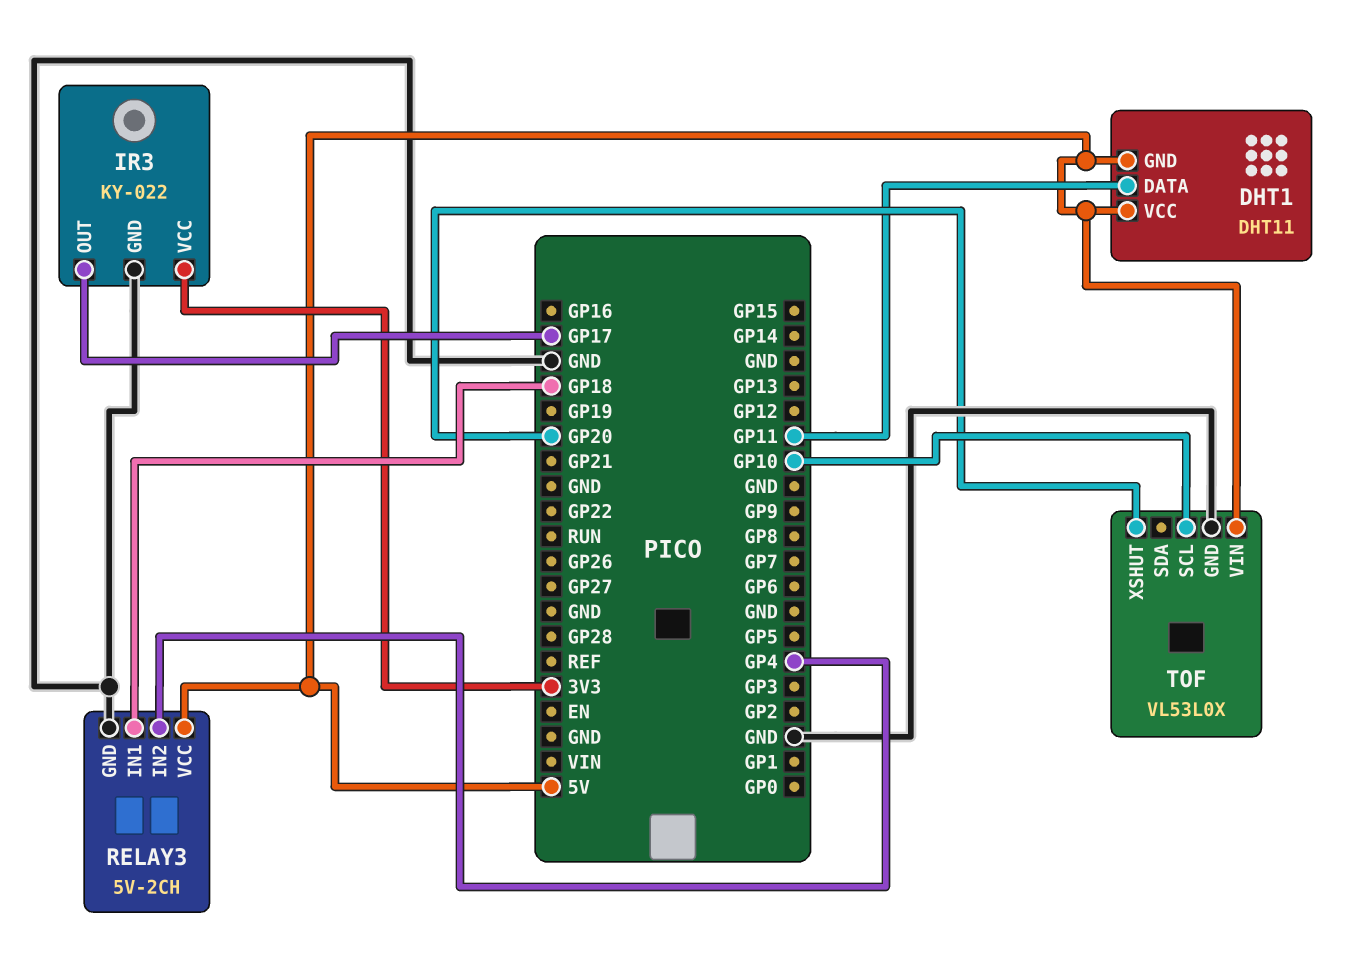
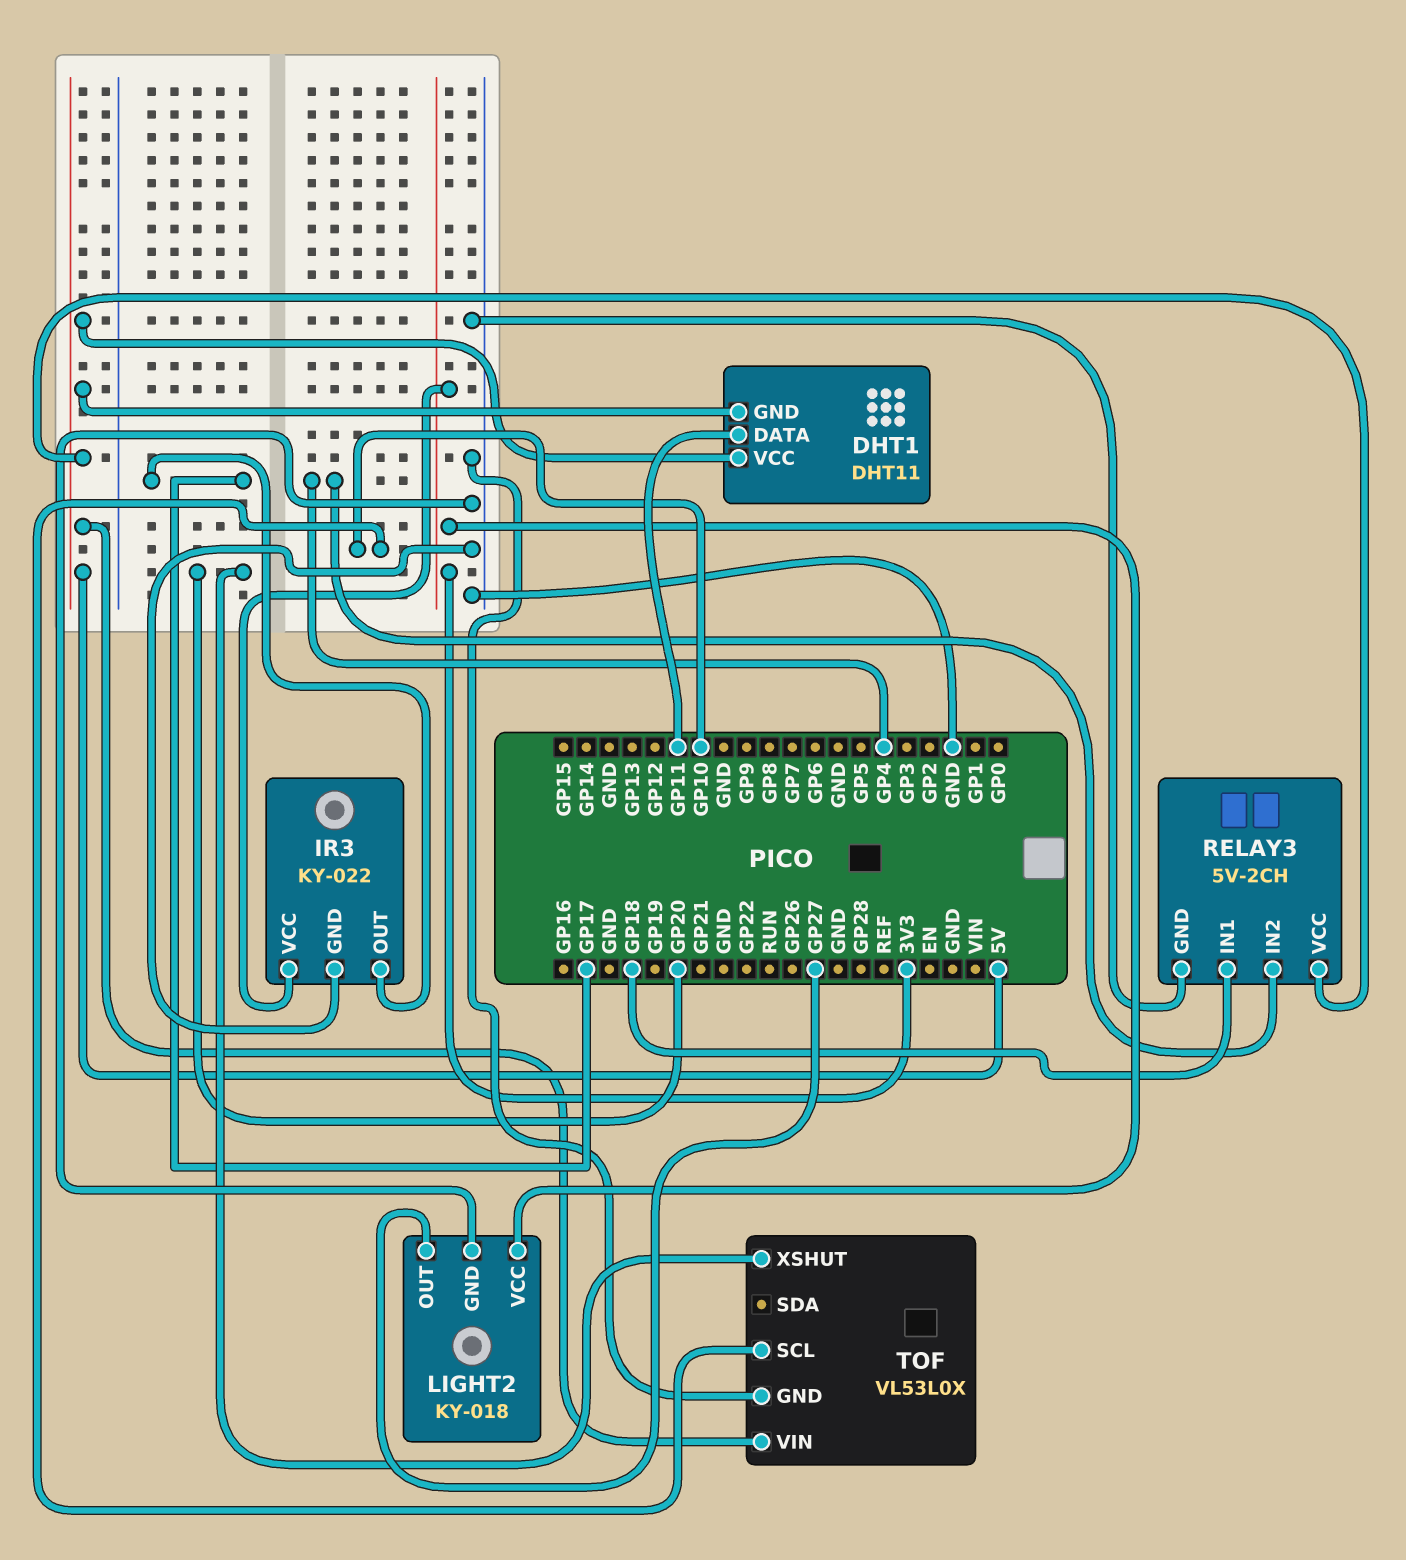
LIGHT2: none -> KY-018
LIGHT2 pin GND: none -> GND
LIGHT2 pin OUT: none -> GP27
LIGHT2 pin VCC: none -> 3V3

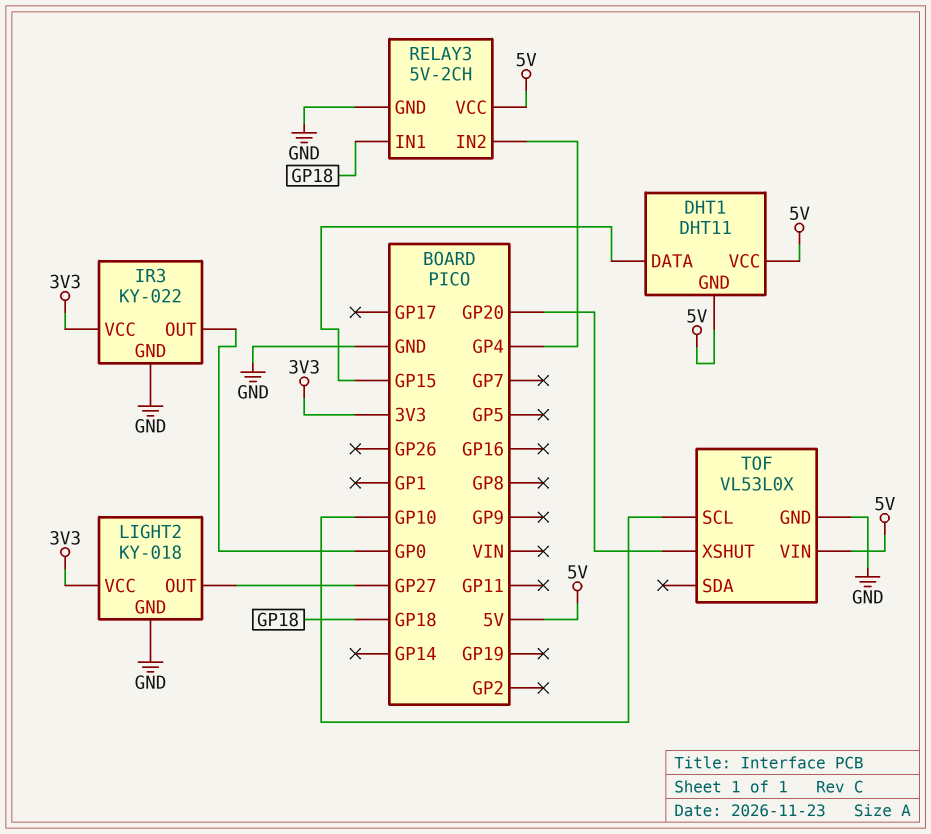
DHT1 pin DATA: GP11 -> GP15
IR3 pin OUT: GP17 -> GP0

